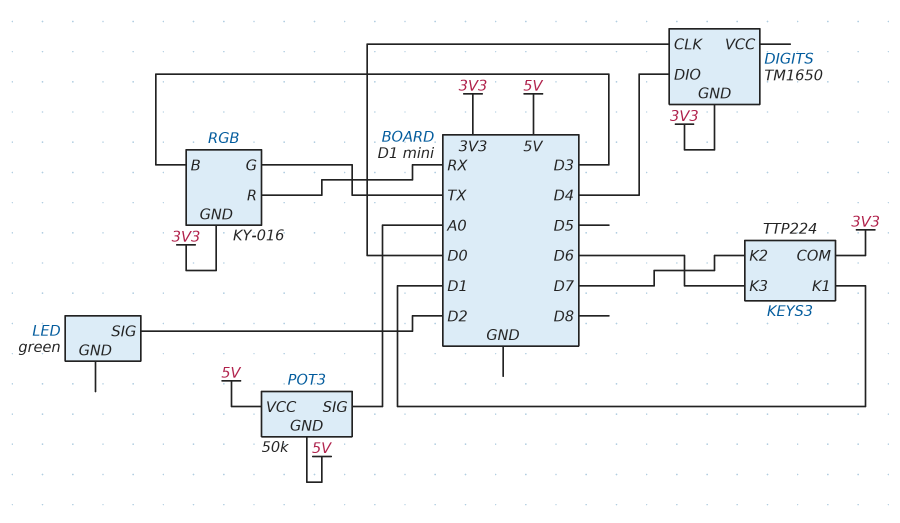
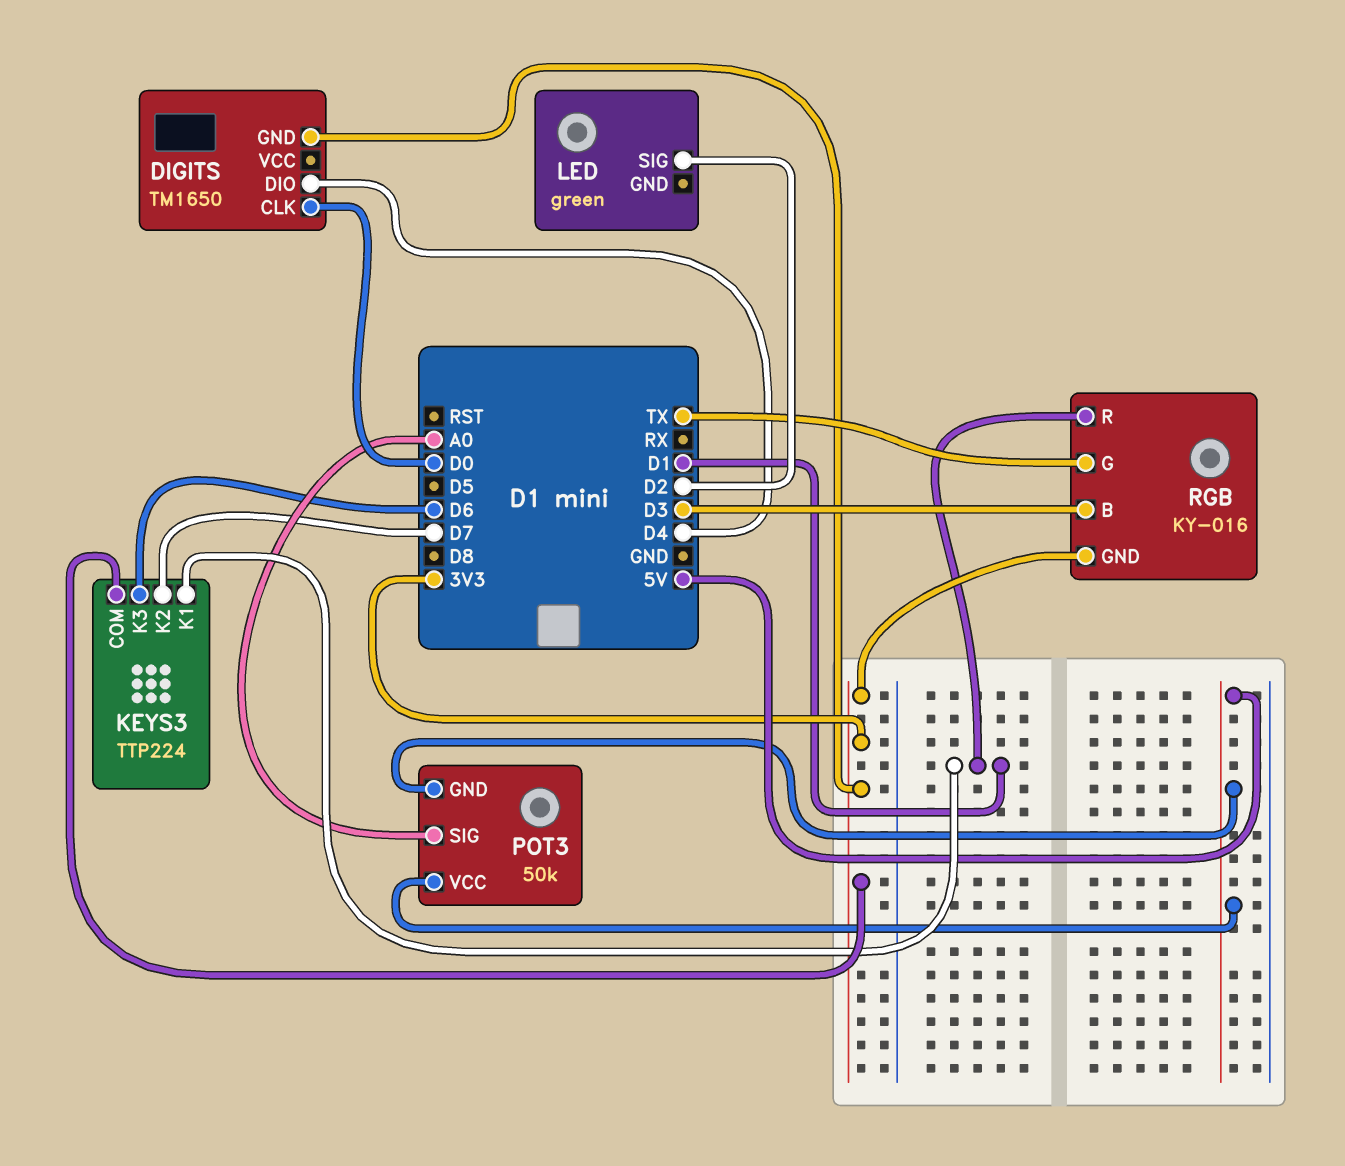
RGB pin R: RX -> D1

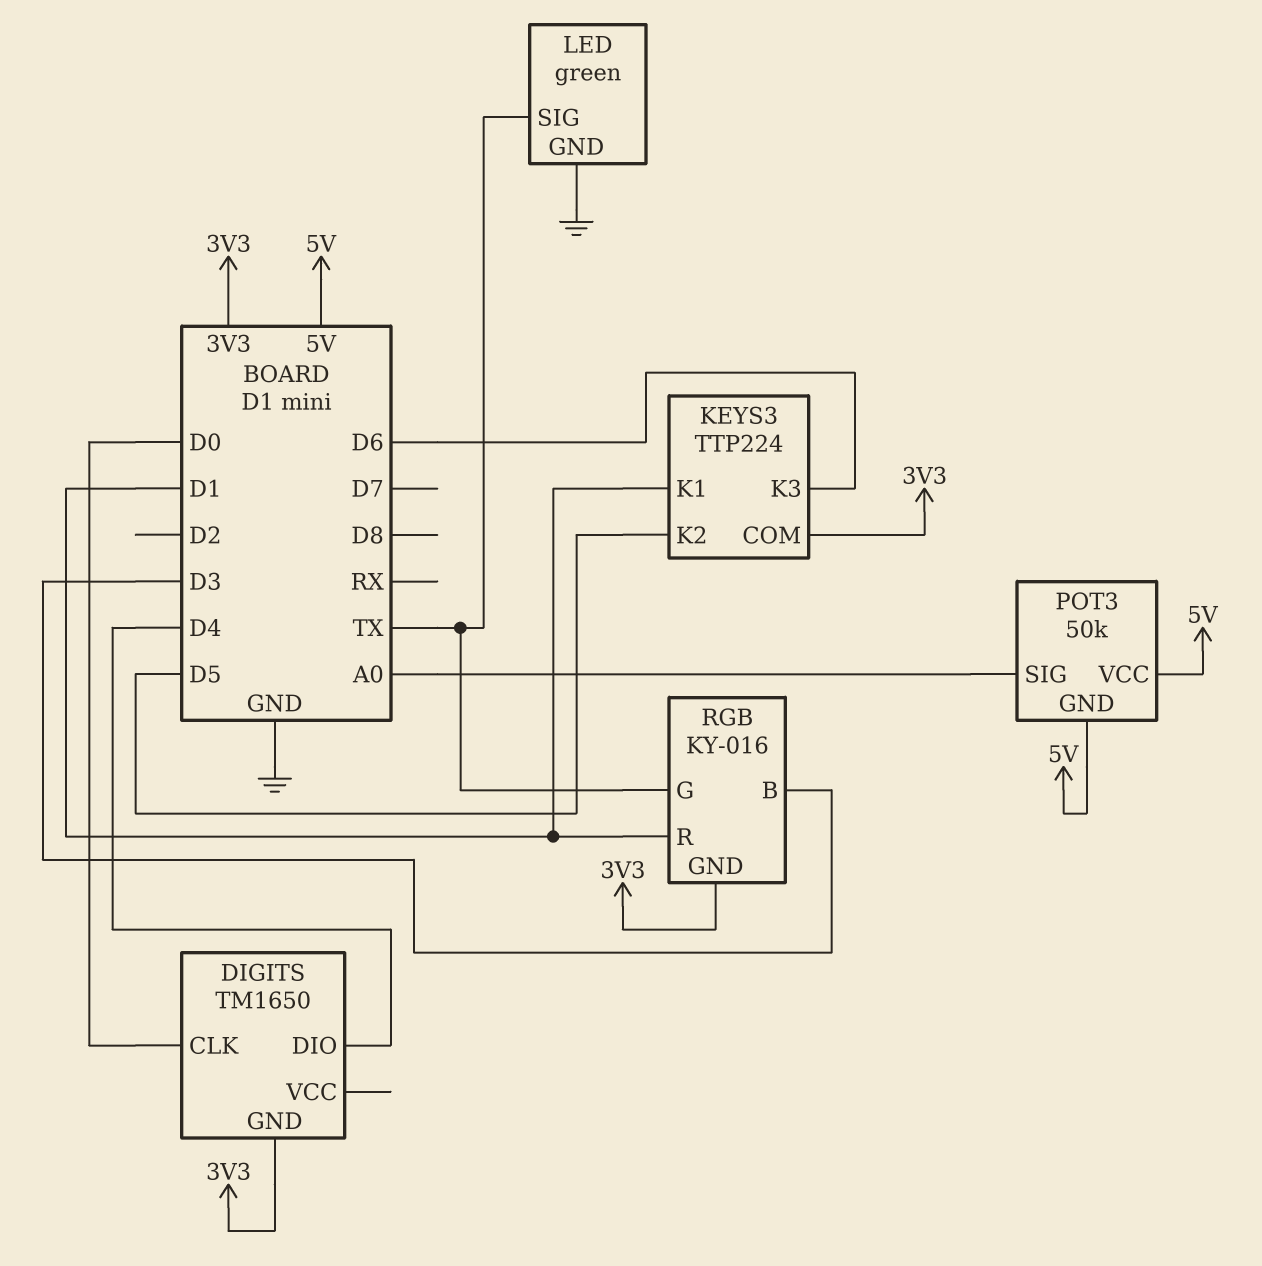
KEYS3 pin K2: D7 -> D5
LED pin GND: none -> GND
LED pin SIG: D2 -> TX

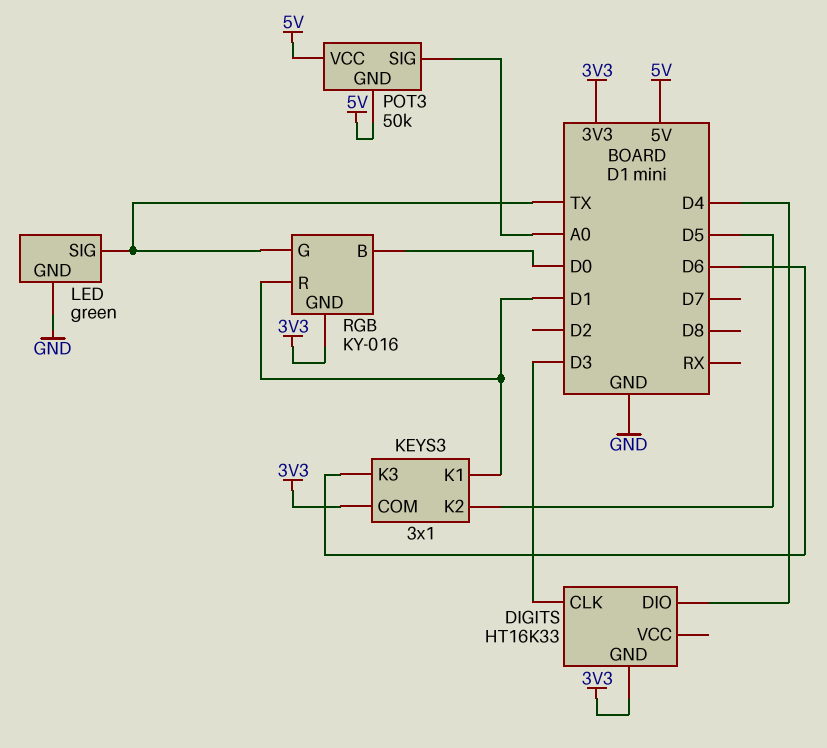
DIGITS: TM1650 -> HT16K33
DIGITS pin CLK: D0 -> D3
KEYS3: TTP224 -> 3x1
RGB pin B: D3 -> D0

